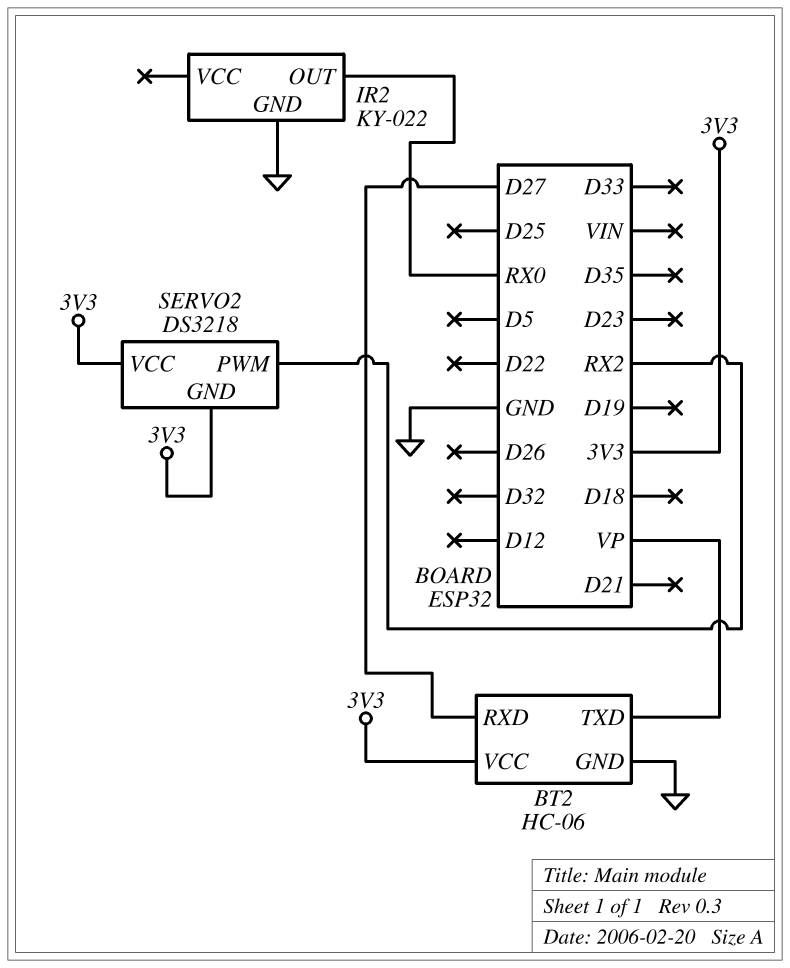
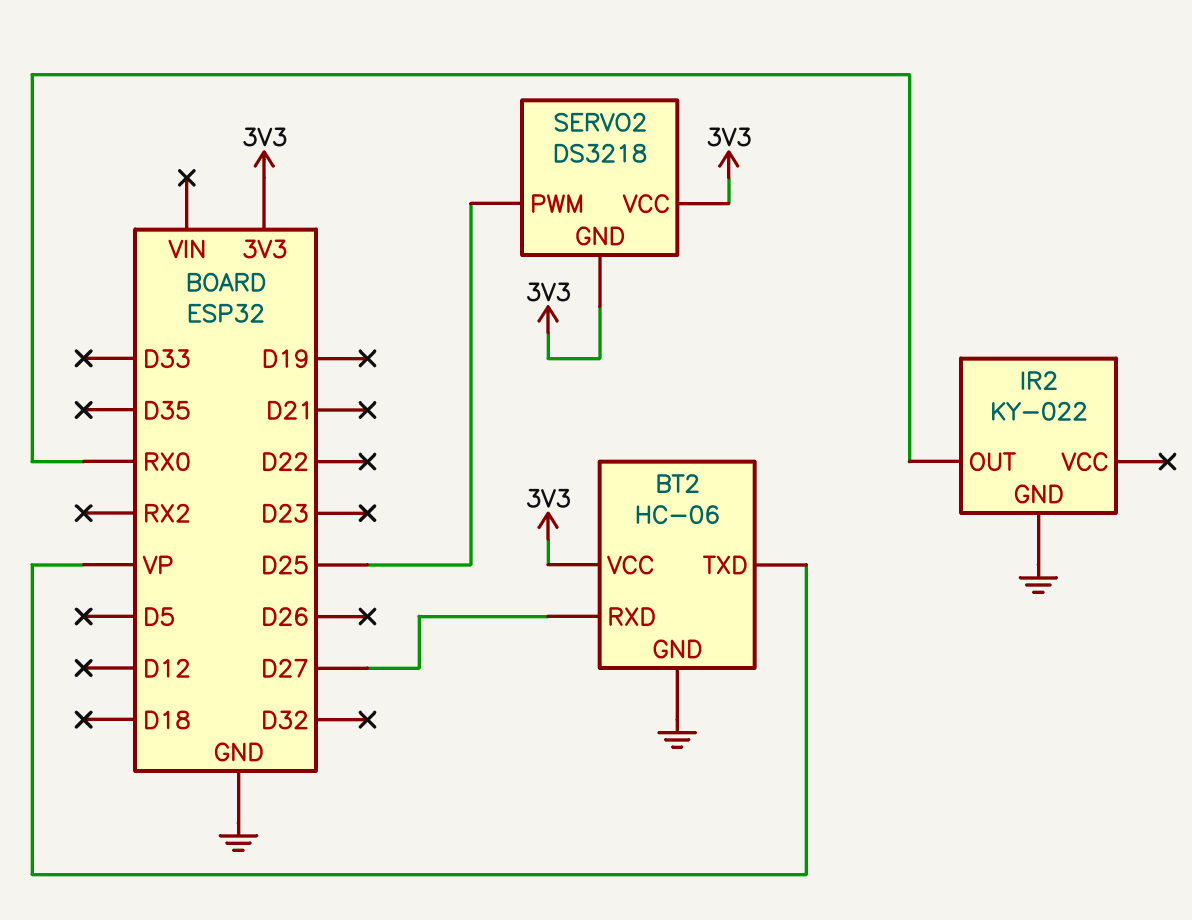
SERVO2 pin PWM: RX2 -> D25

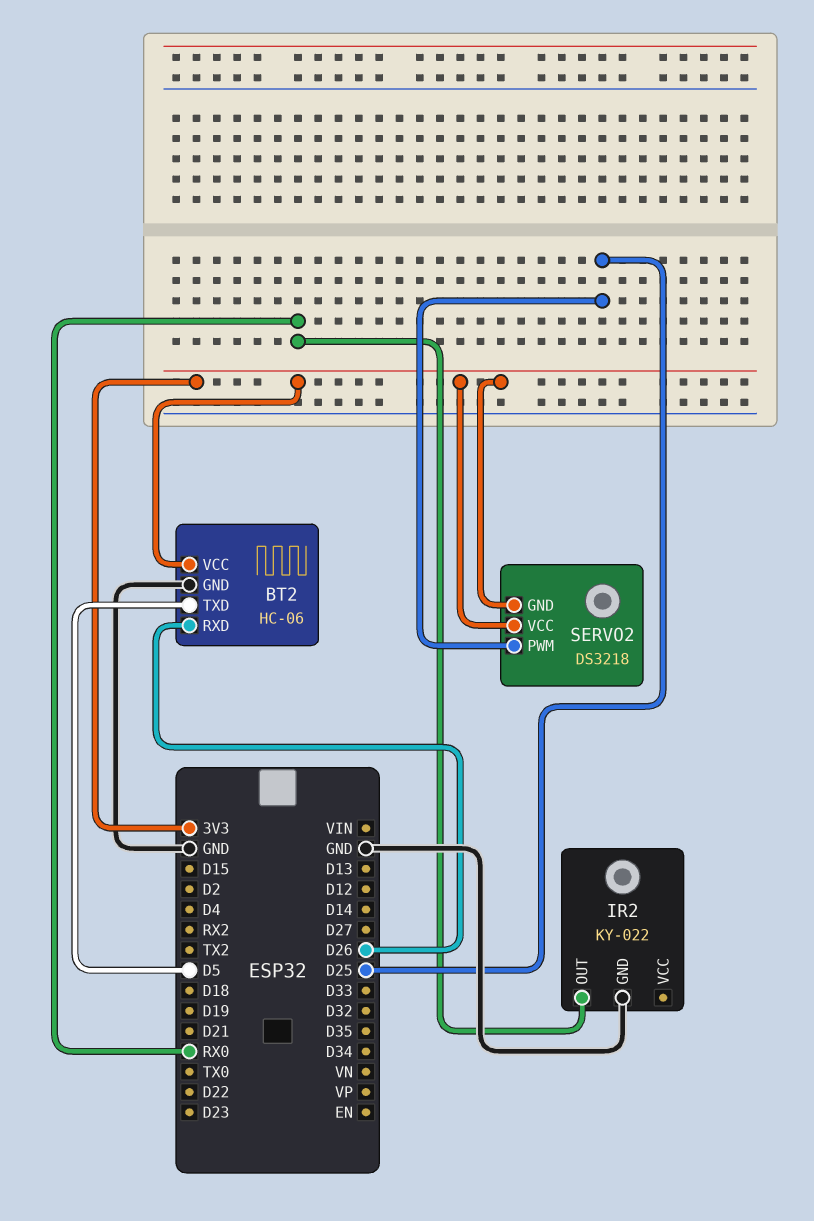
BT2 pin RXD: D27 -> D26
BT2 pin TXD: VP -> D5

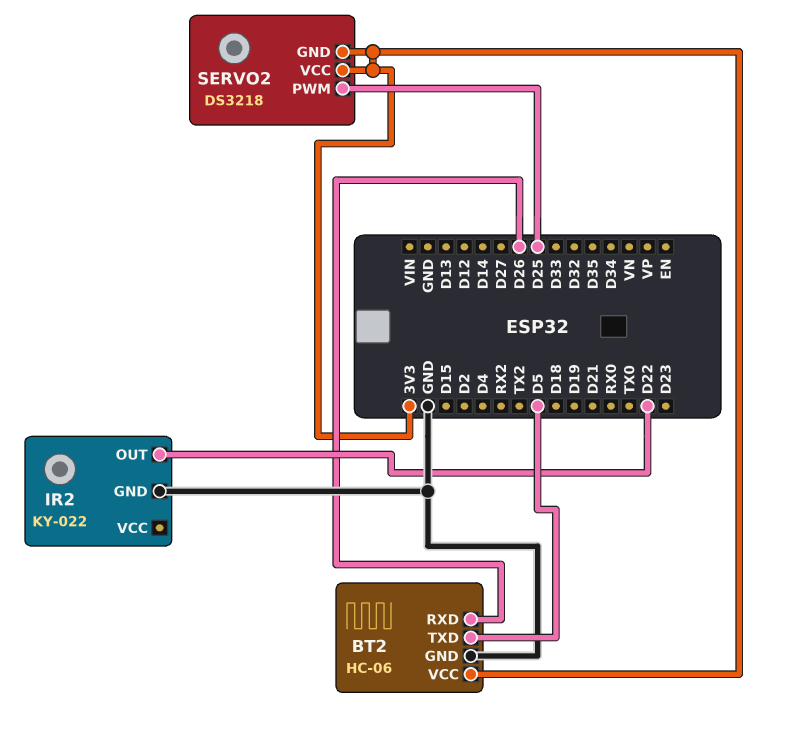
IR2 pin OUT: RX0 -> D22

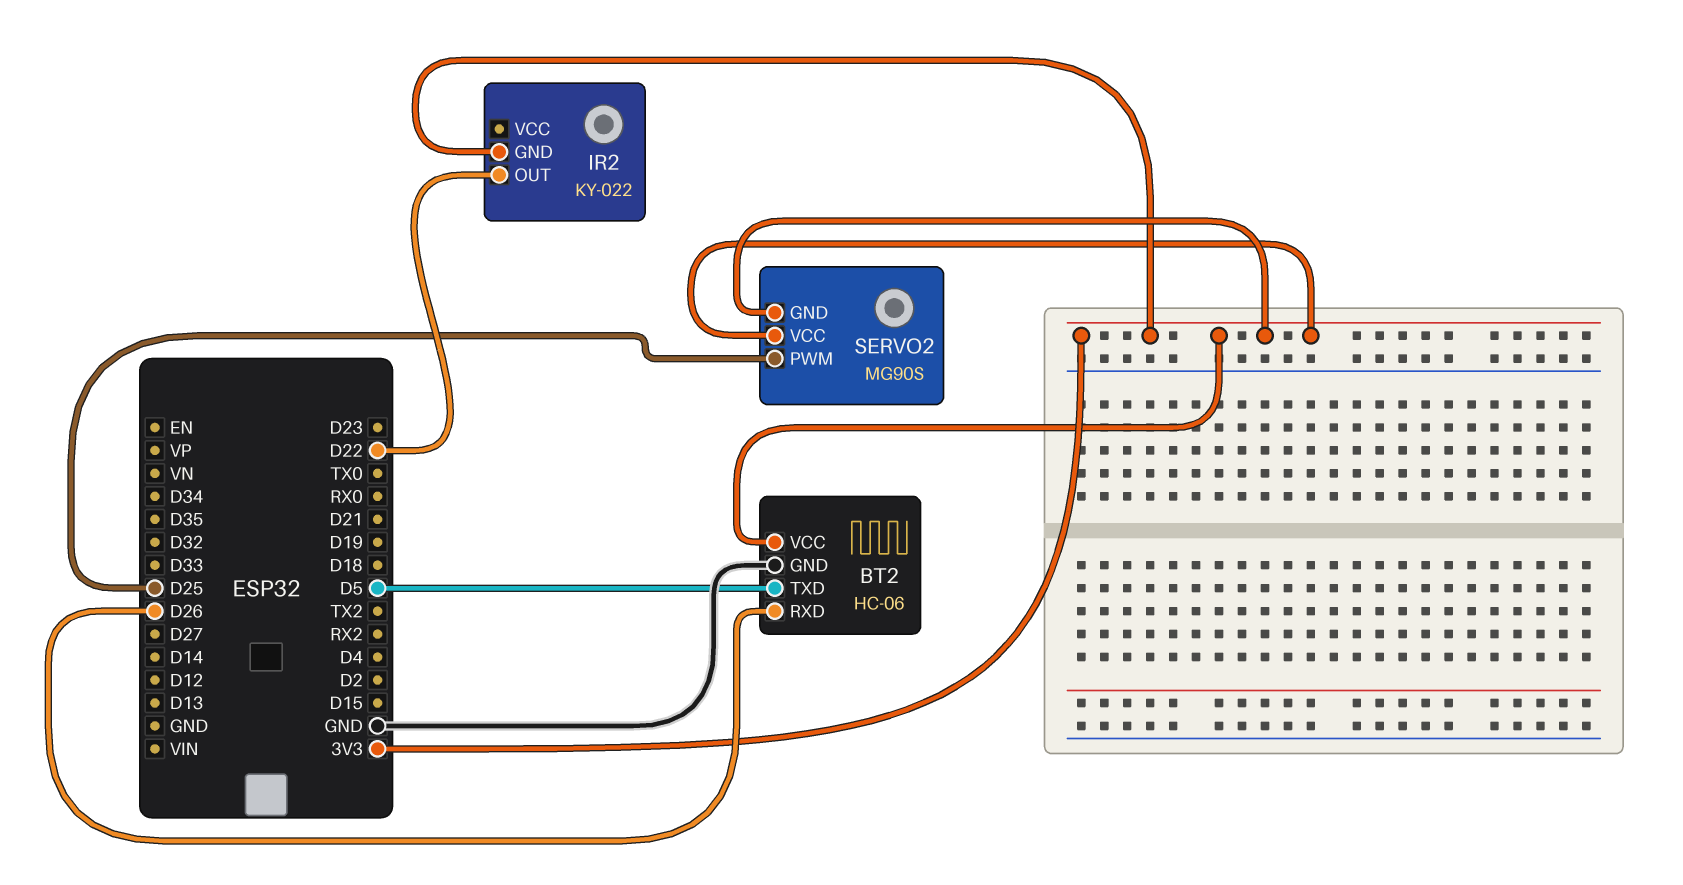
IR2 pin GND: GND -> 3V3
SERVO2: DS3218 -> MG90S

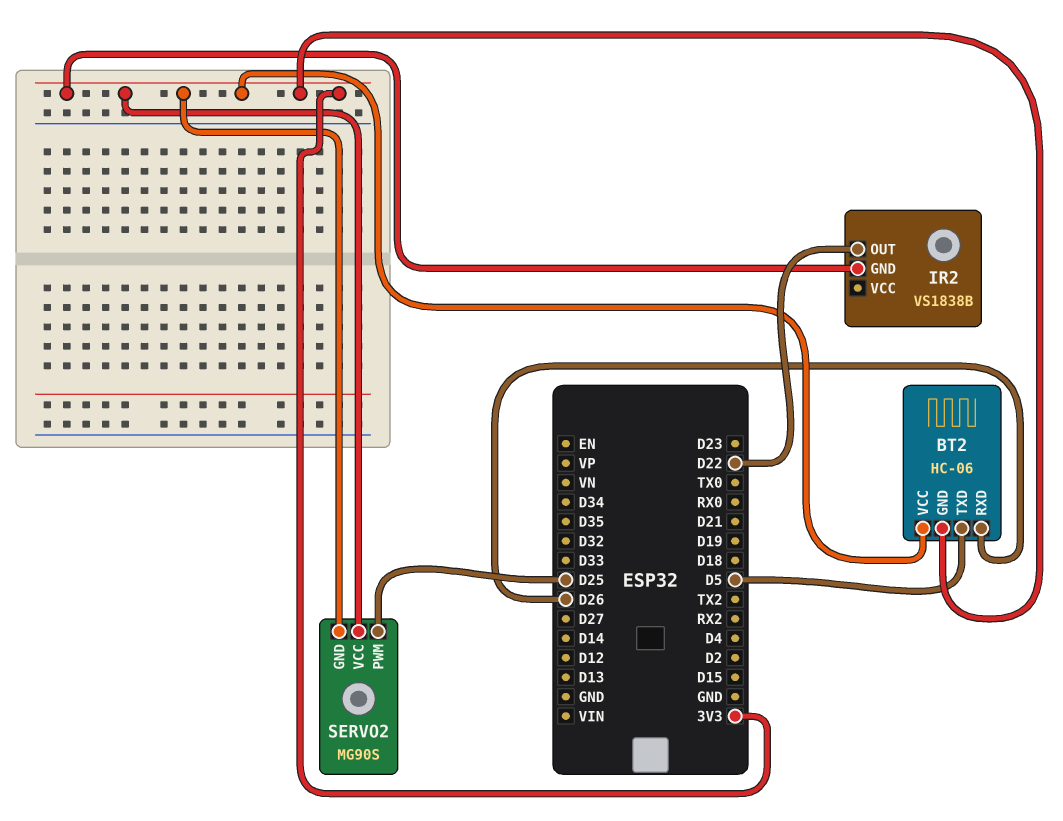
BT2 pin GND: GND -> 3V3
IR2: KY-022 -> VS1838B

